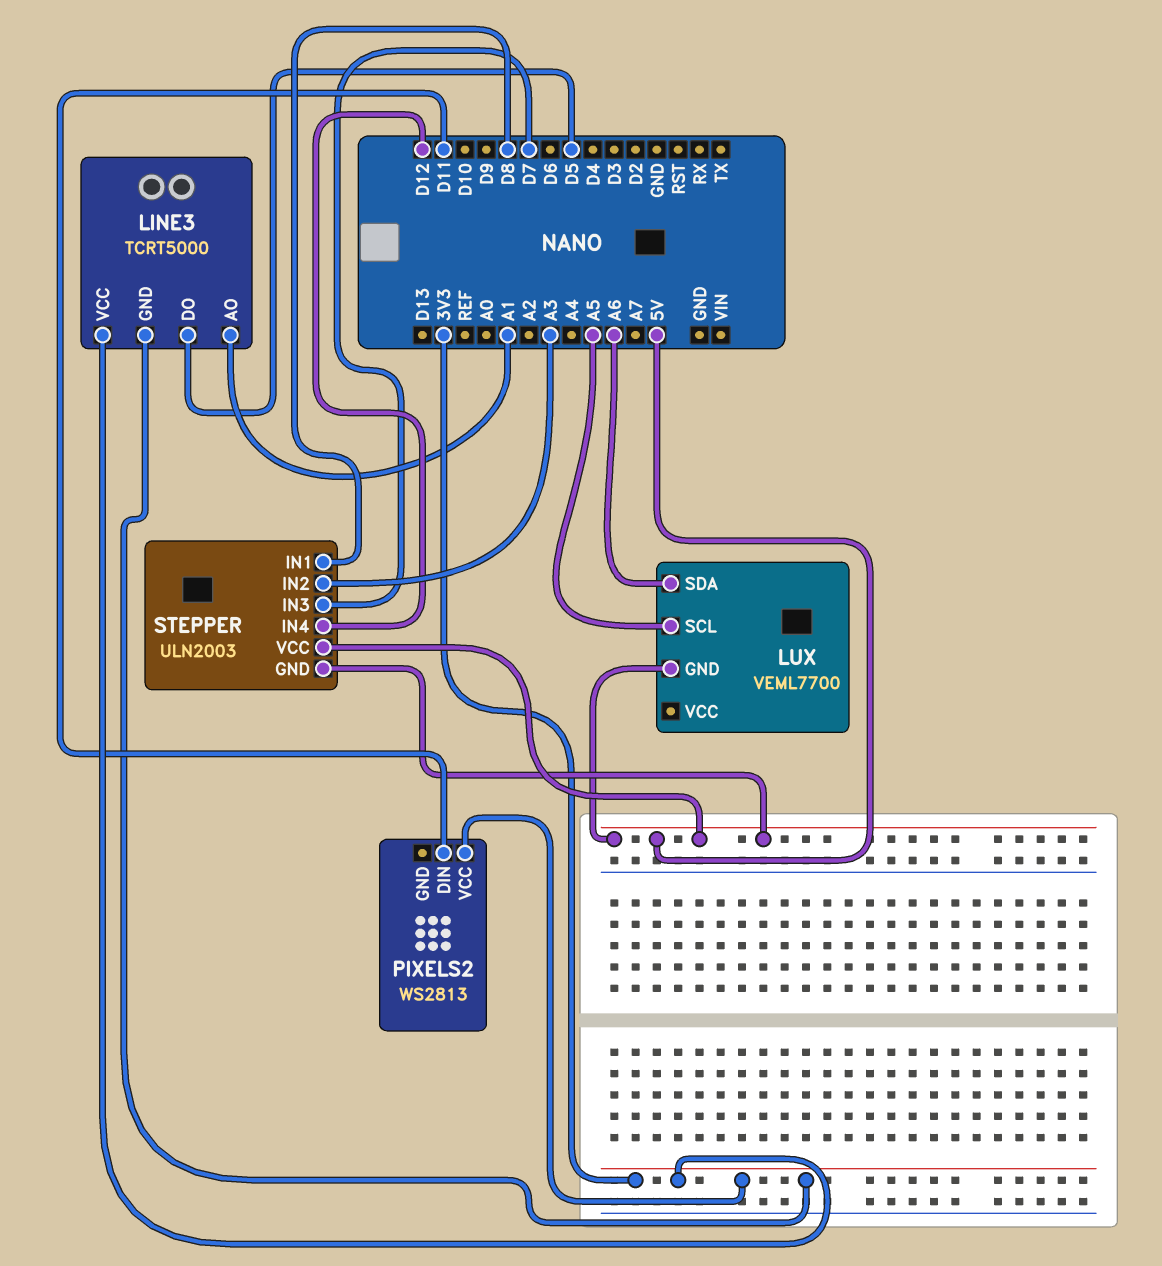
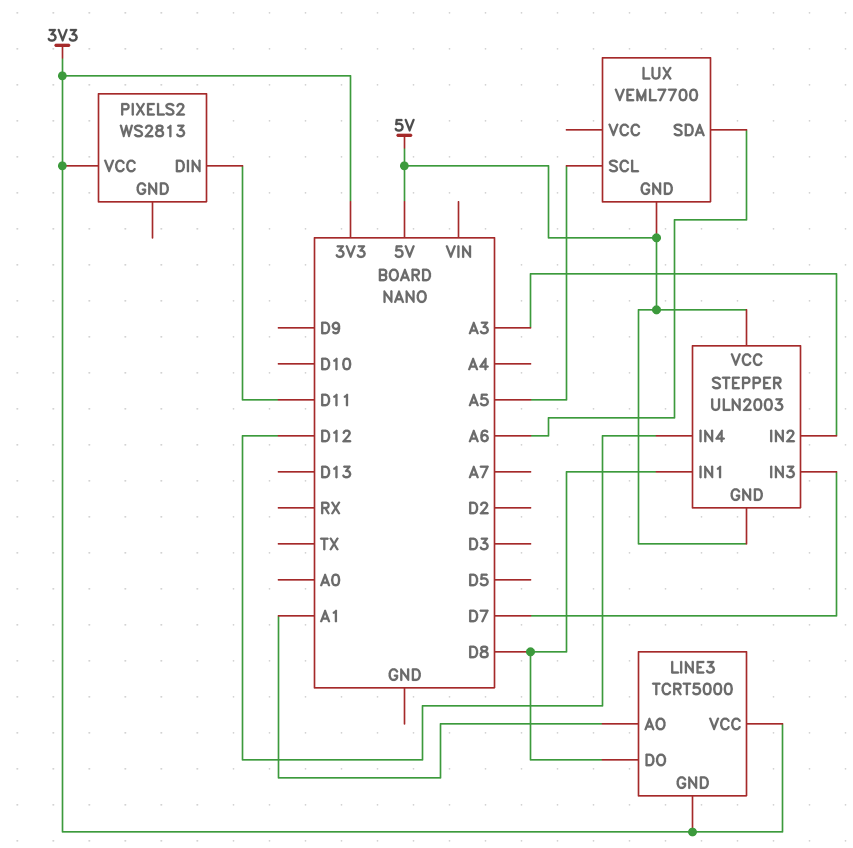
LINE3 pin DO: D5 -> D8

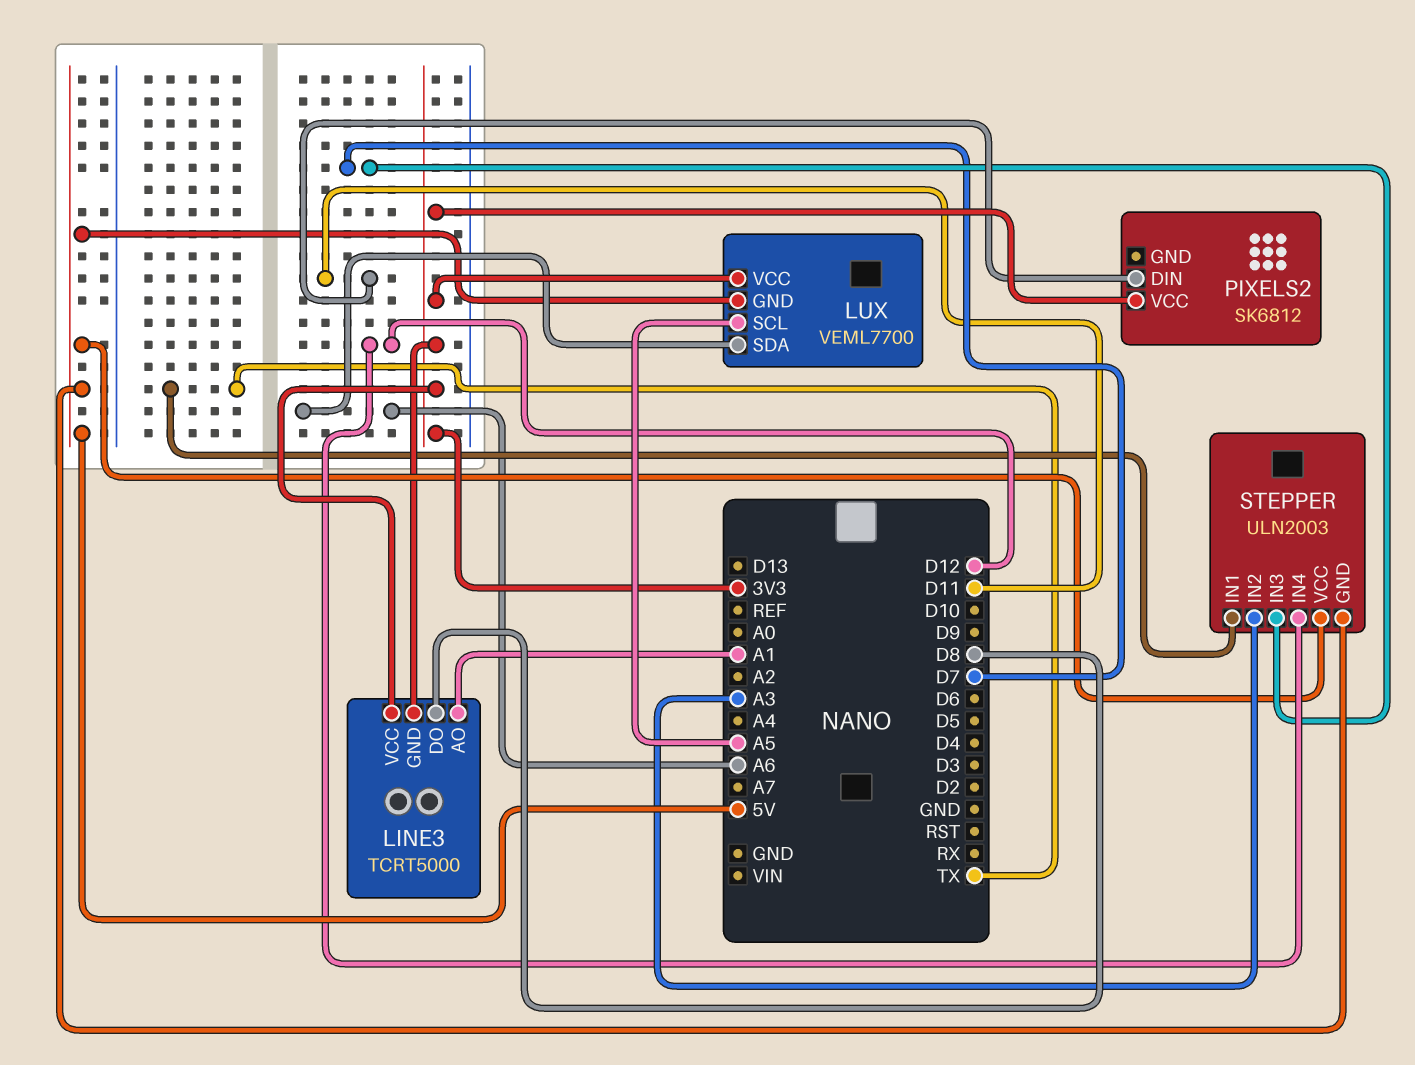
LUX pin VCC: none -> 3V3
PIXELS2: WS2813 -> SK6812
STEPPER pin IN1: D8 -> TX

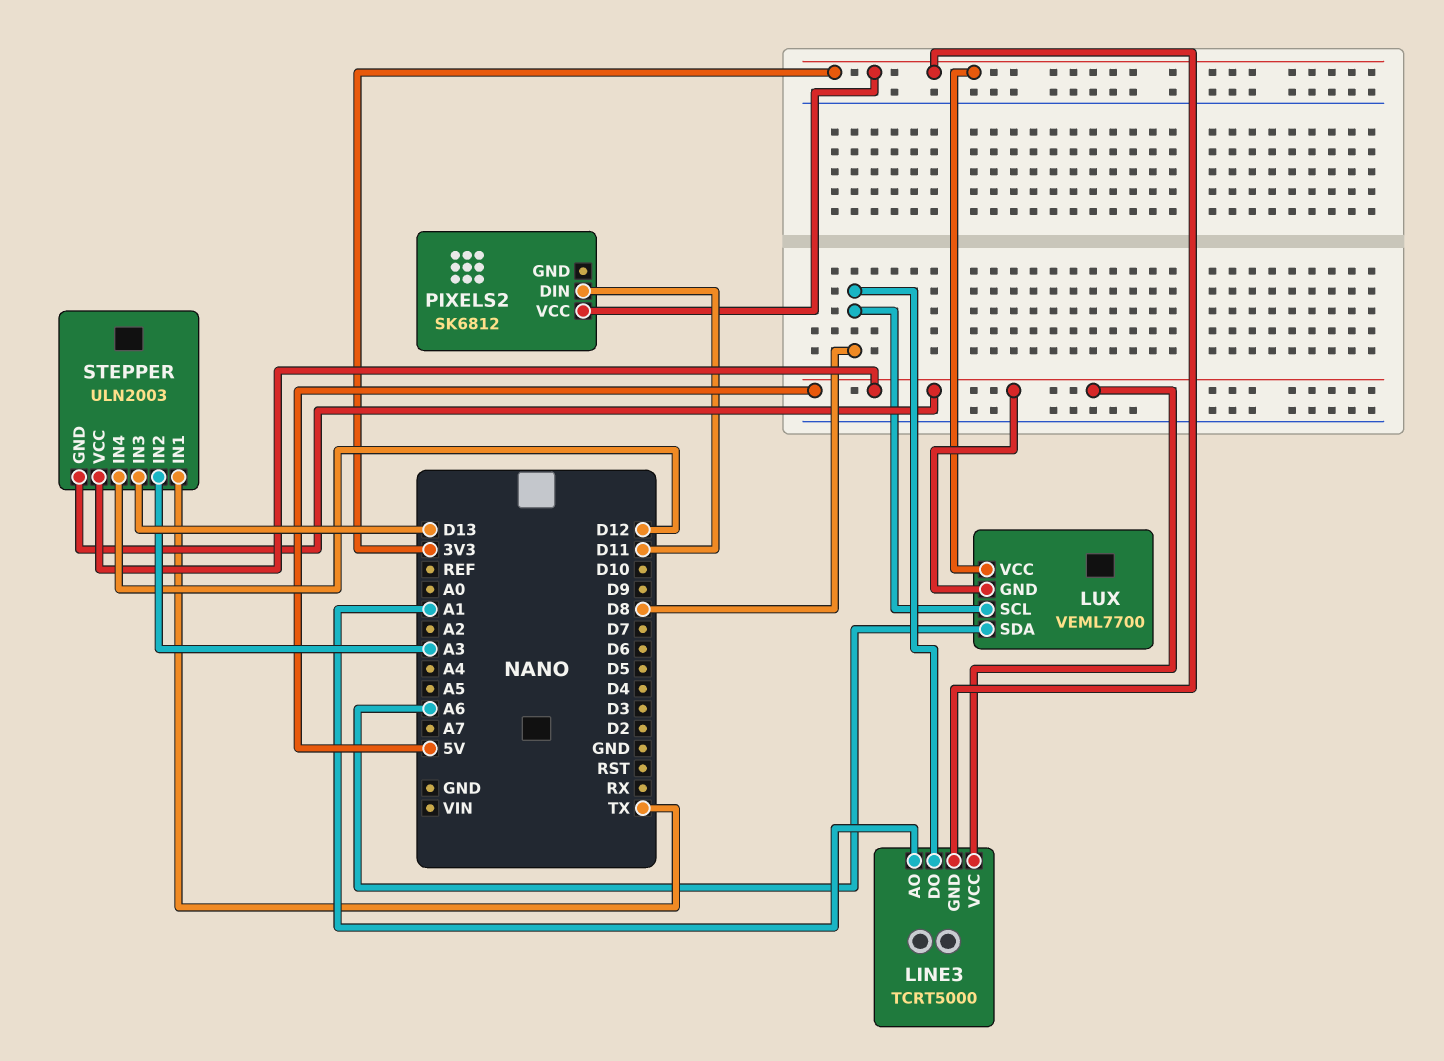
LINE3 pin VCC: 3V3 -> 5V
LUX pin SCL: A5 -> D8
STEPPER pin IN3: D7 -> D13

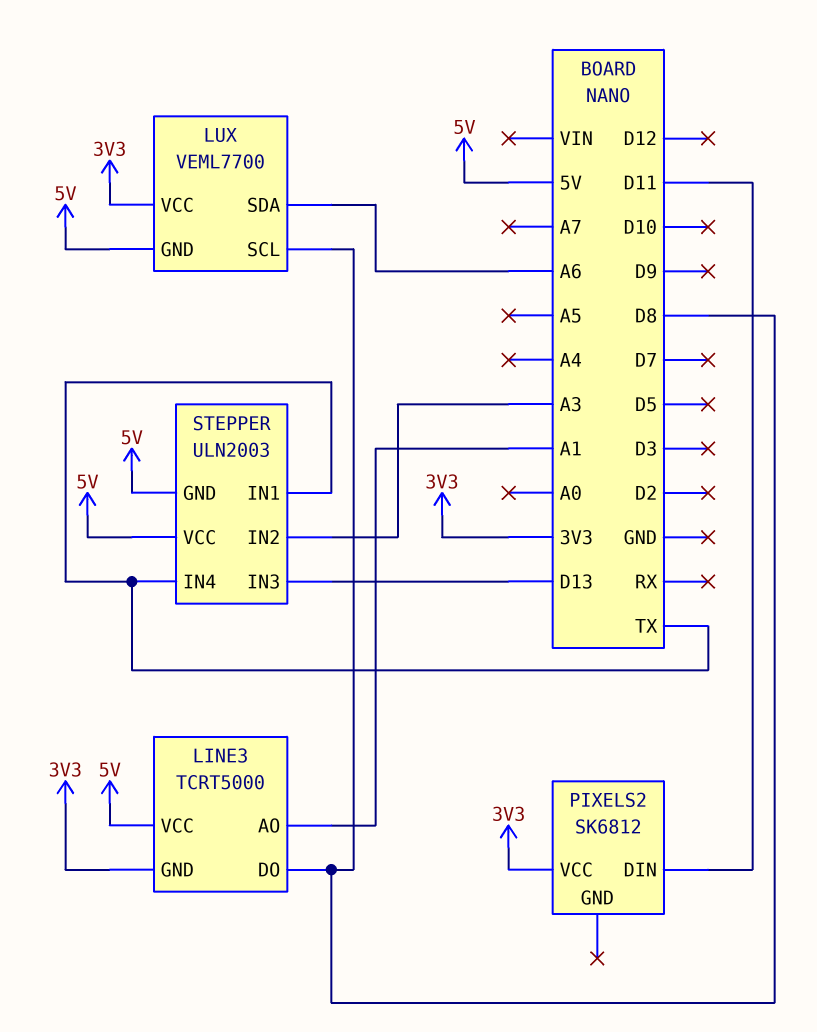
STEPPER pin IN4: D12 -> TX

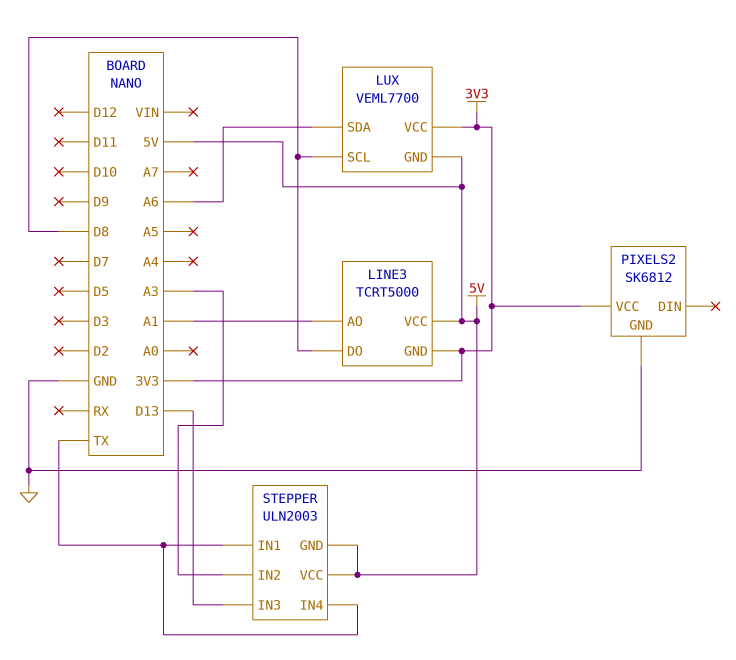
PIXELS2 pin DIN: D11 -> none
PIXELS2 pin GND: none -> GND

